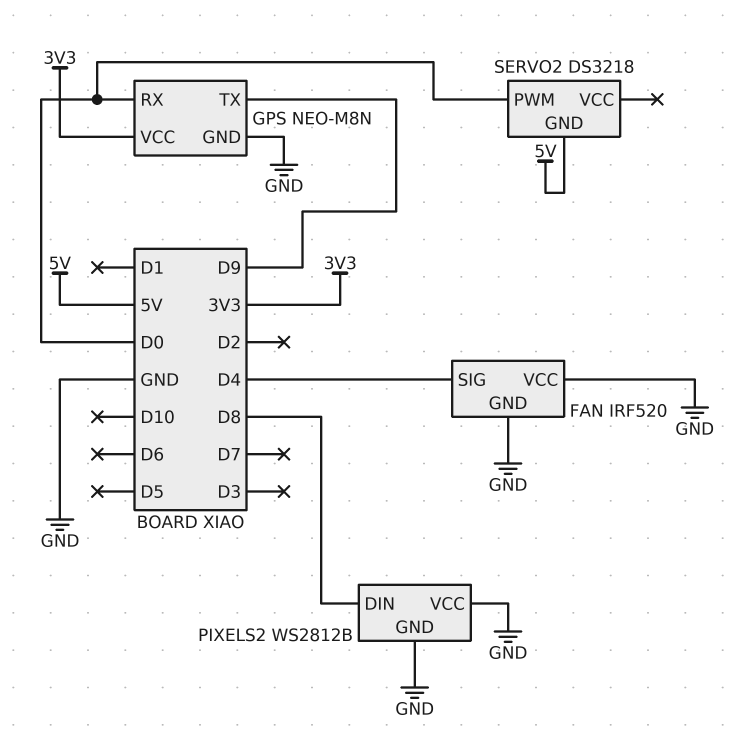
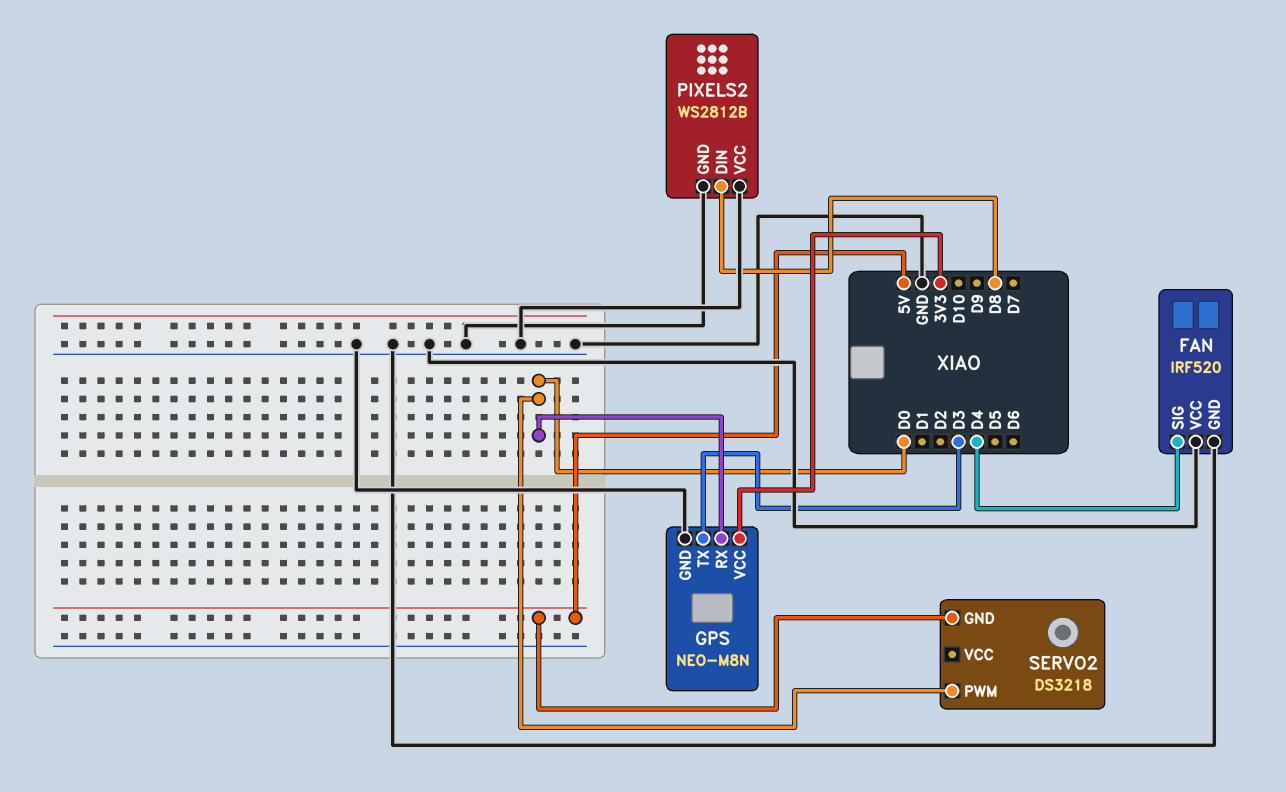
GPS pin TX: D9 -> D3

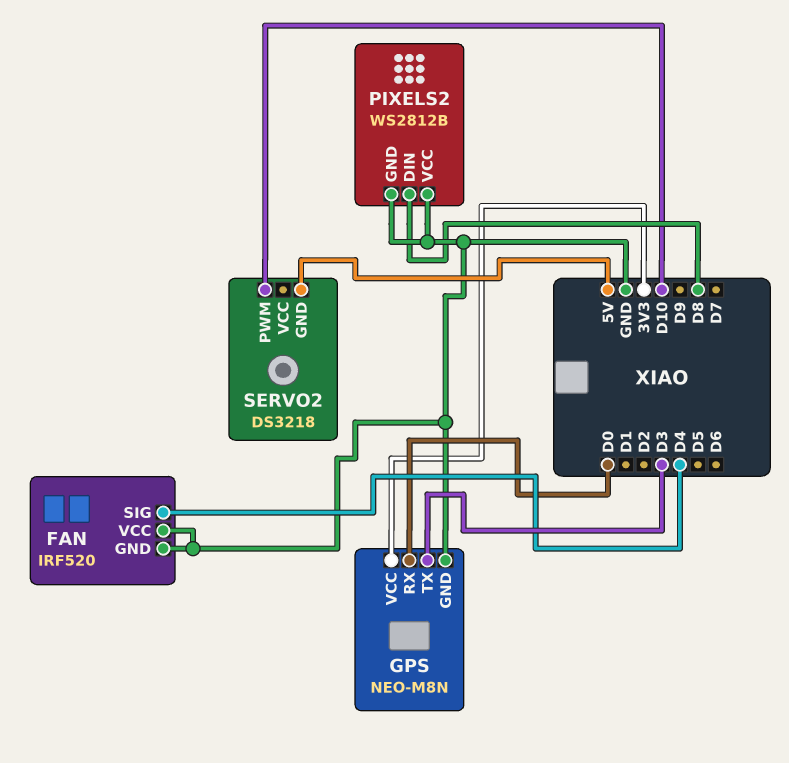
SERVO2 pin PWM: D0 -> D10

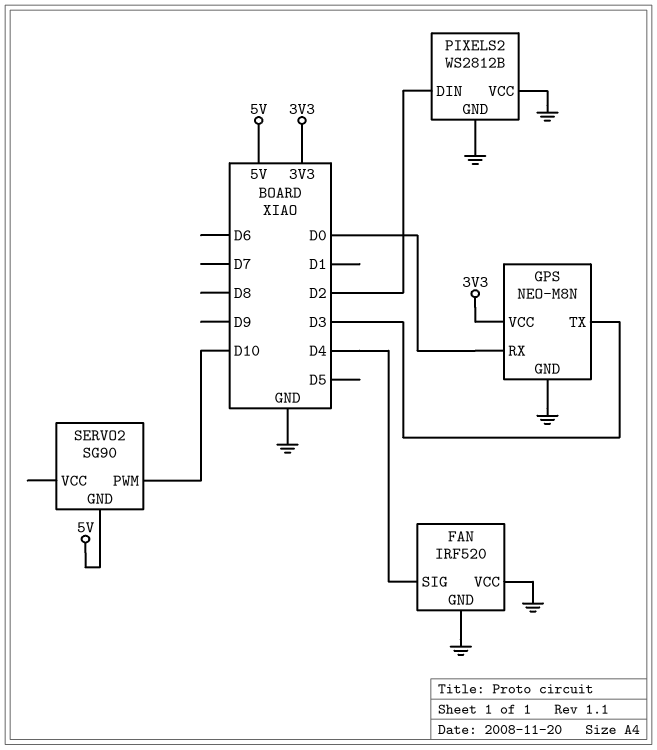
PIXELS2 pin DIN: D8 -> D2
SERVO2: DS3218 -> SG90

